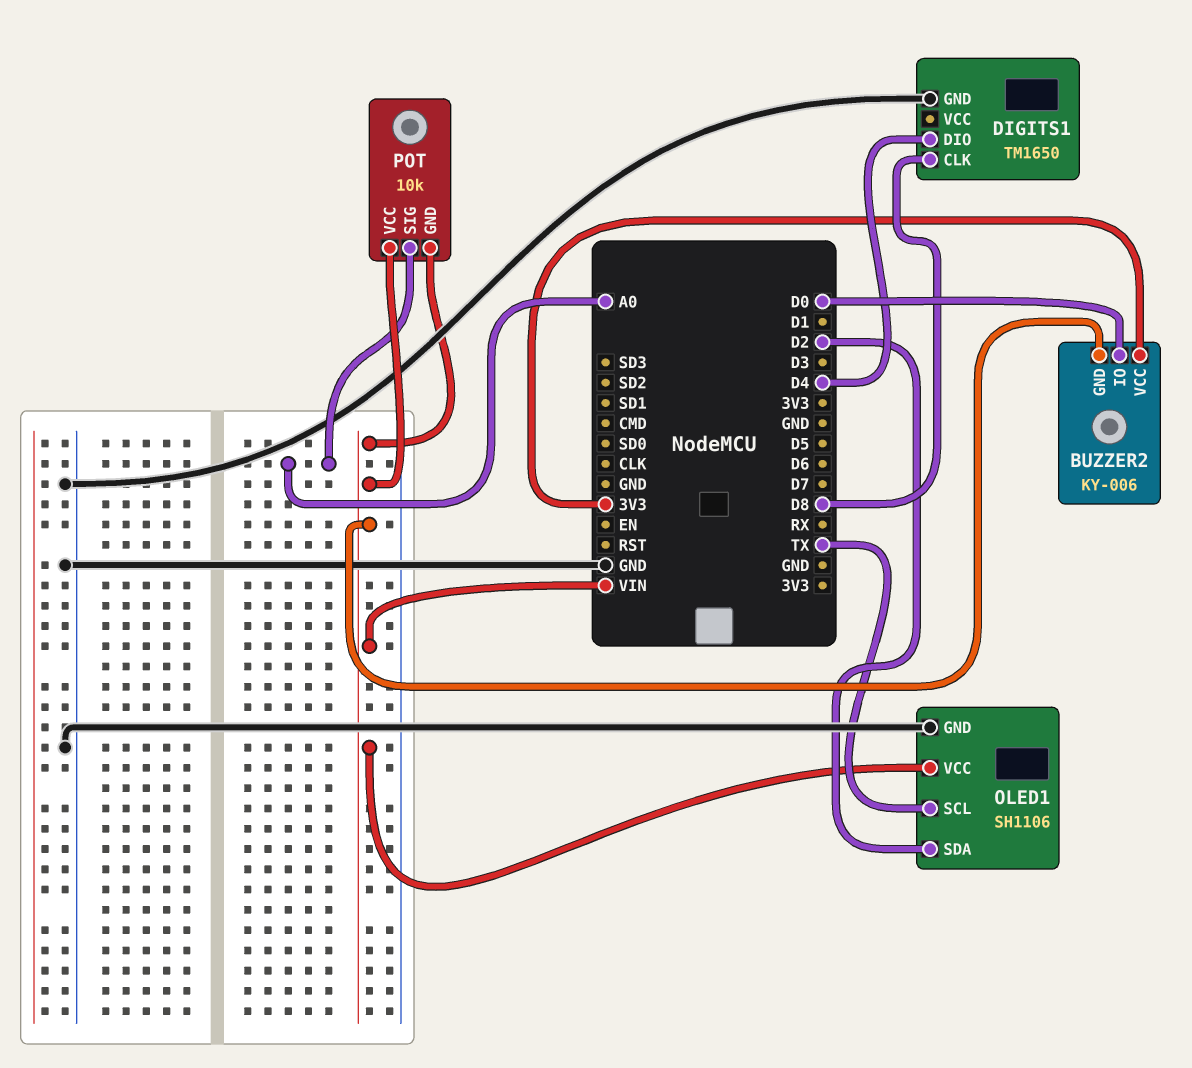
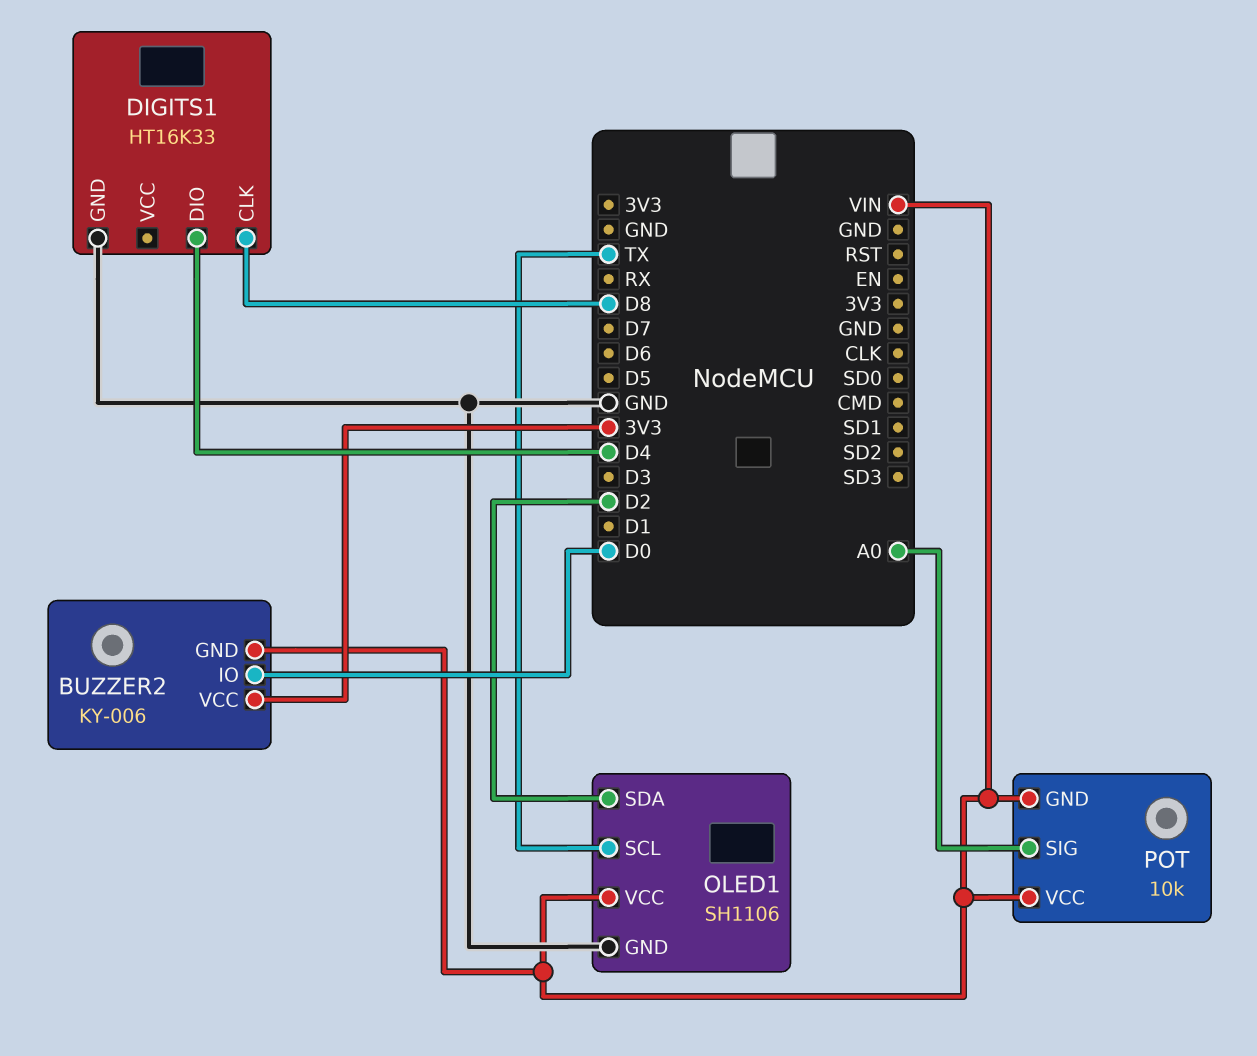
DIGITS1: TM1650 -> HT16K33

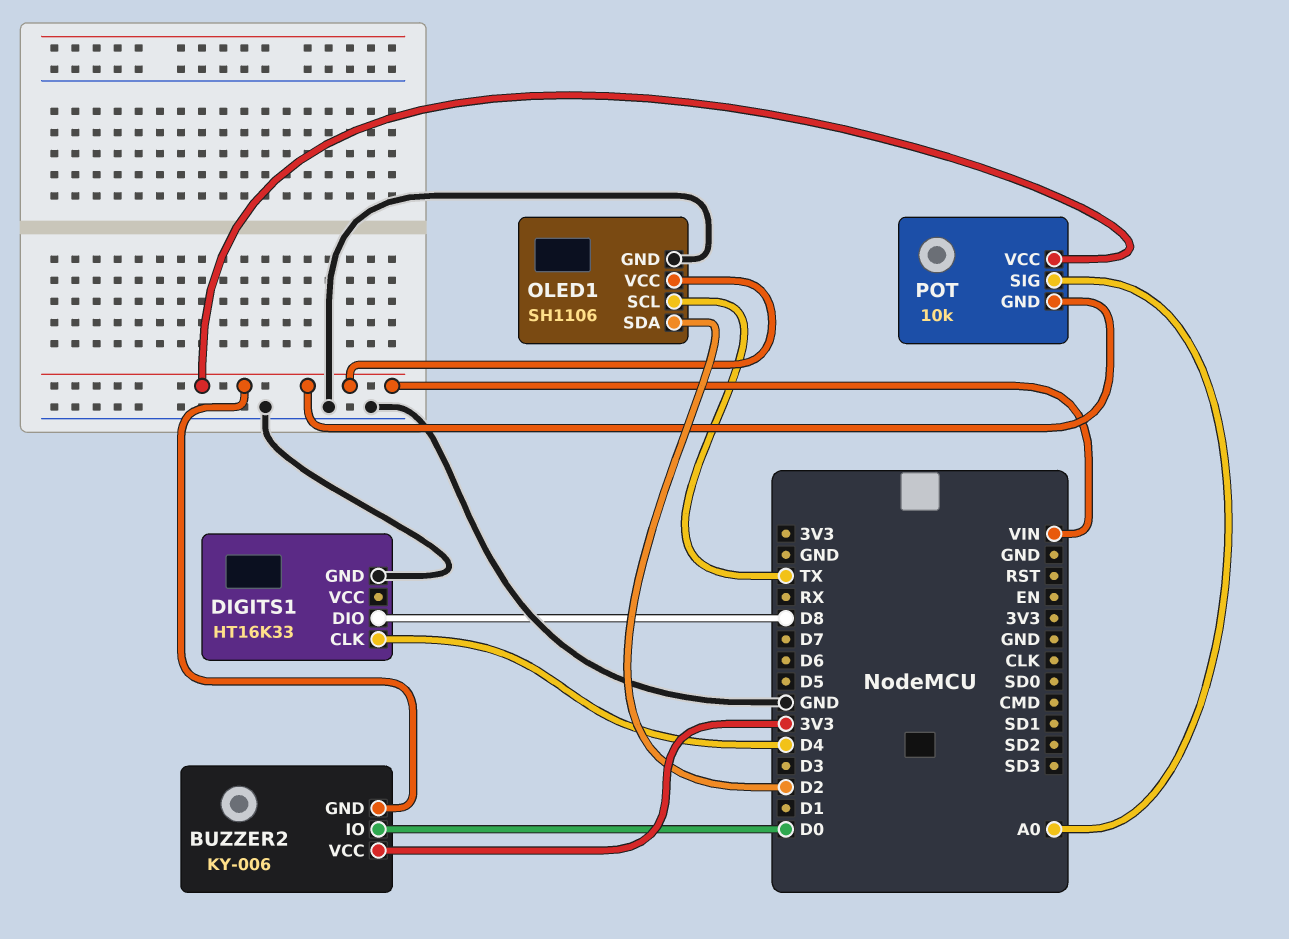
DIGITS1 pin CLK: D8 -> D4
DIGITS1 pin DIO: D4 -> D8

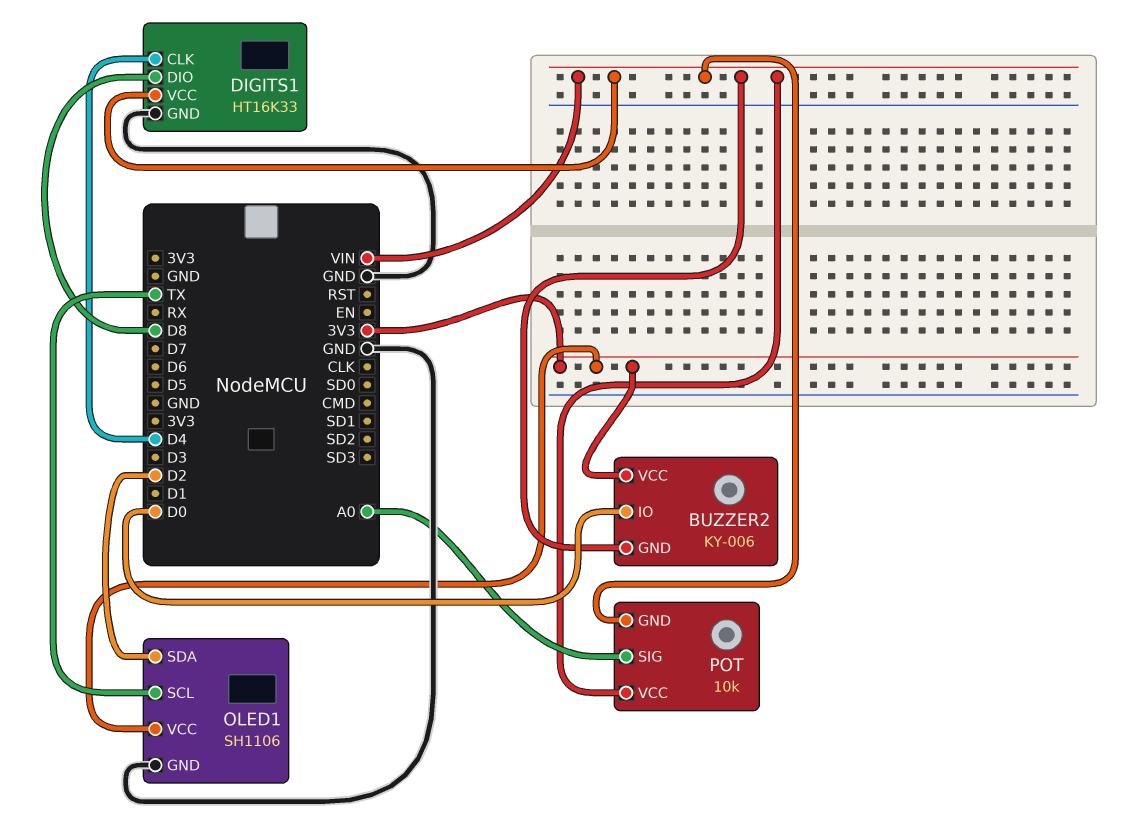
DIGITS1 pin VCC: none -> VIN
OLED1 pin VCC: VIN -> 3V3

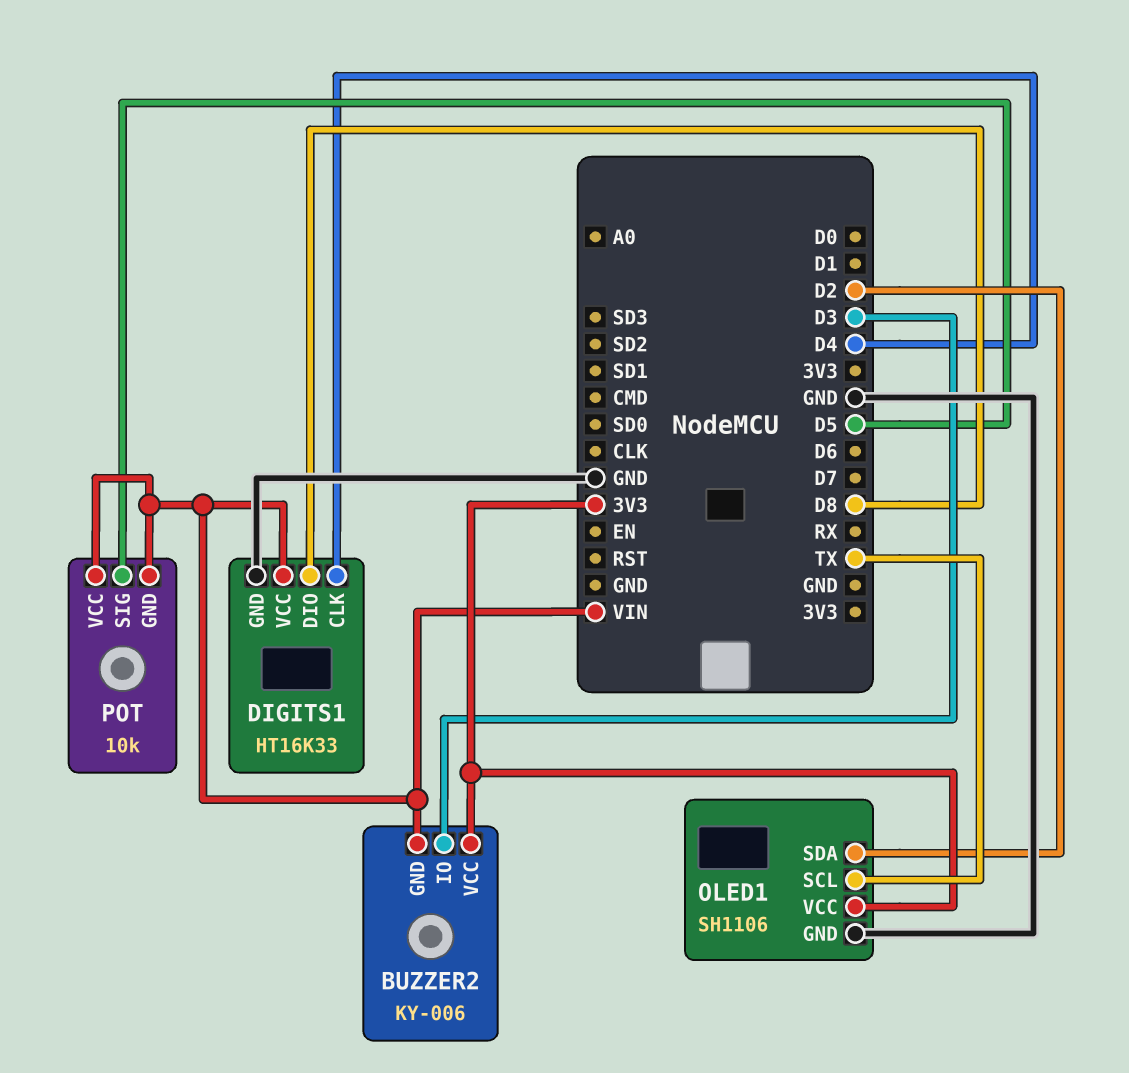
BUZZER2 pin IO: D0 -> D3
POT pin SIG: A0 -> D5

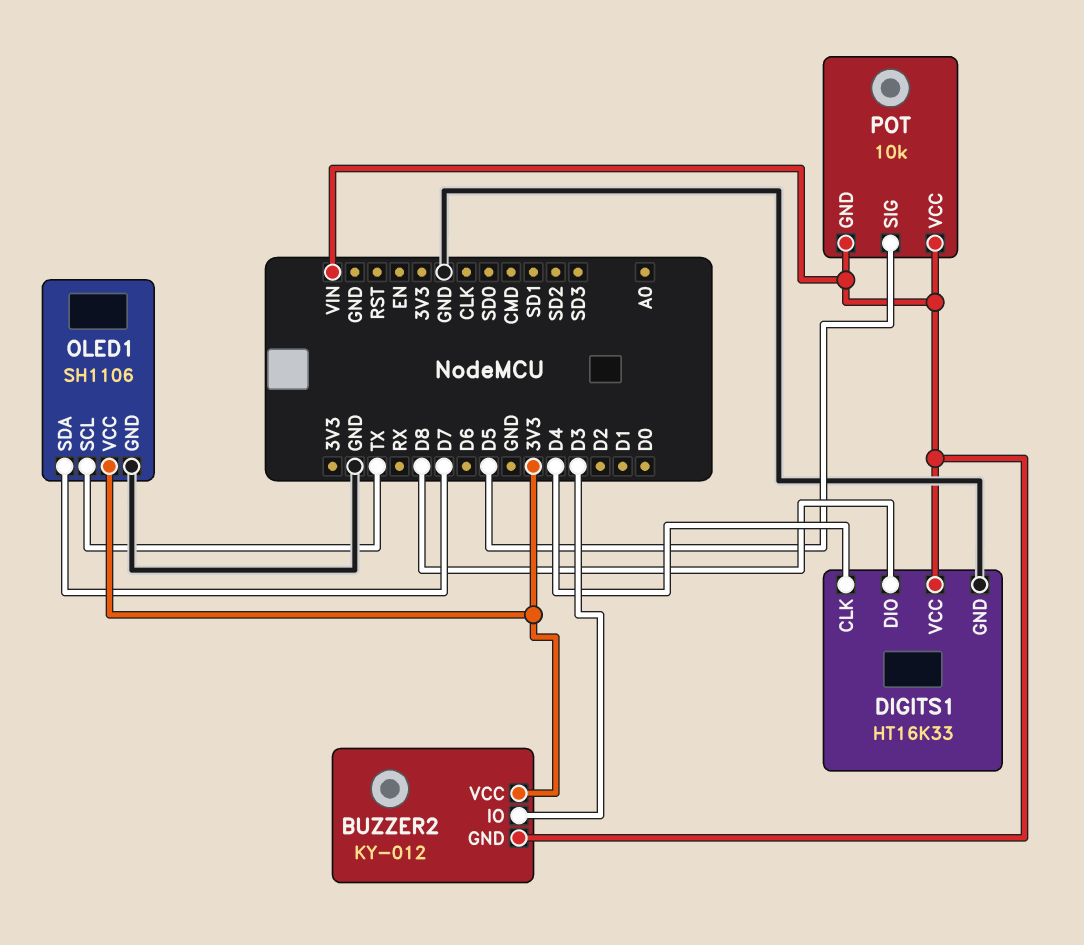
BUZZER2: KY-006 -> KY-012
OLED1 pin SDA: D2 -> D7

